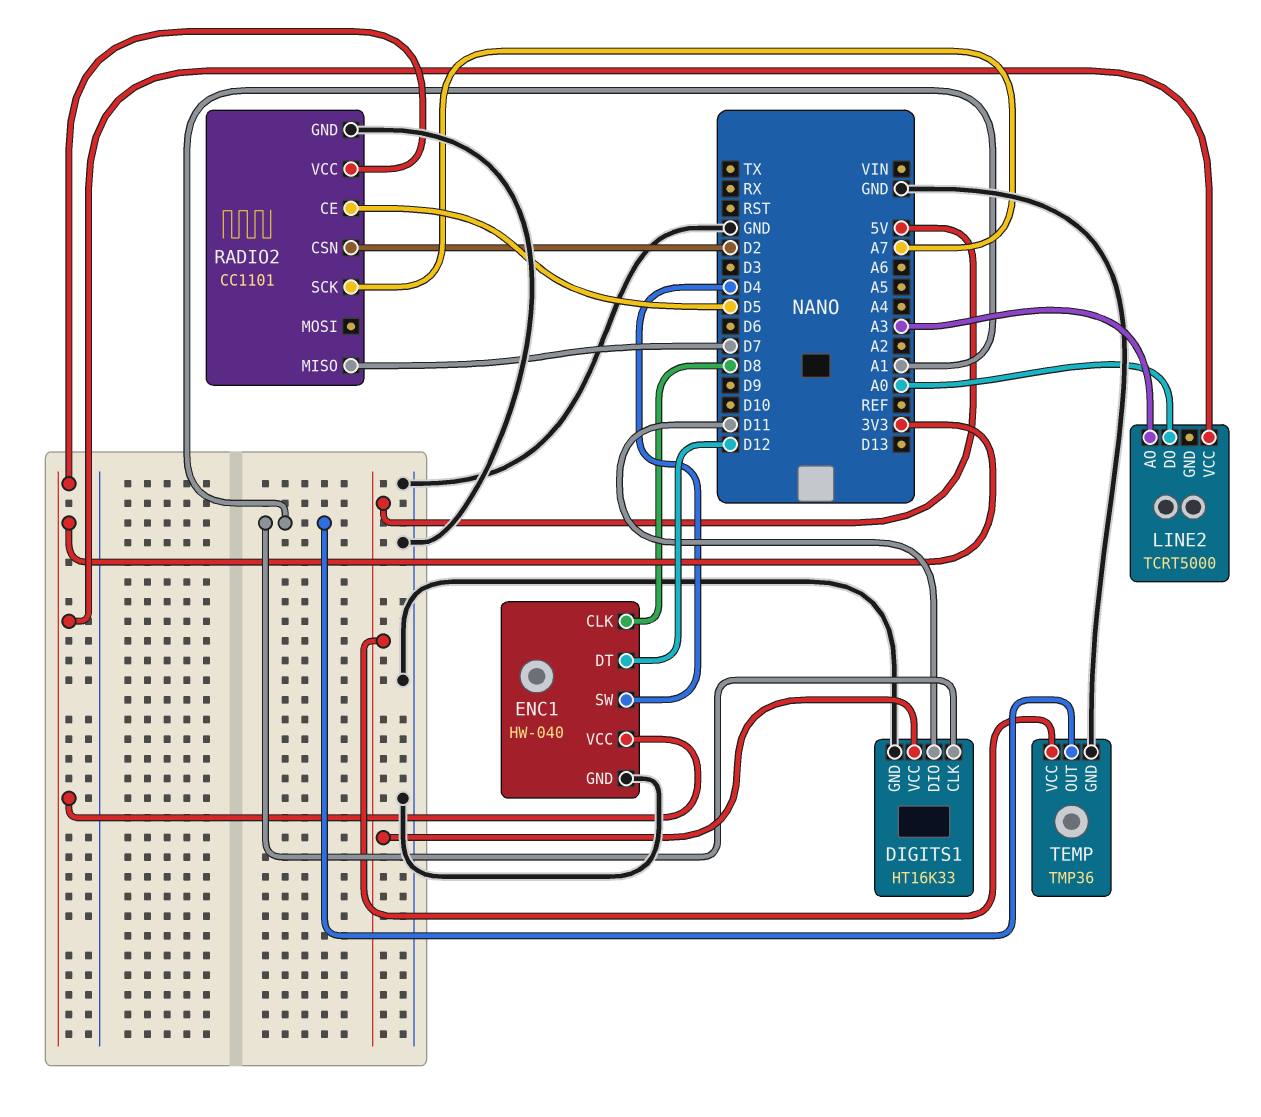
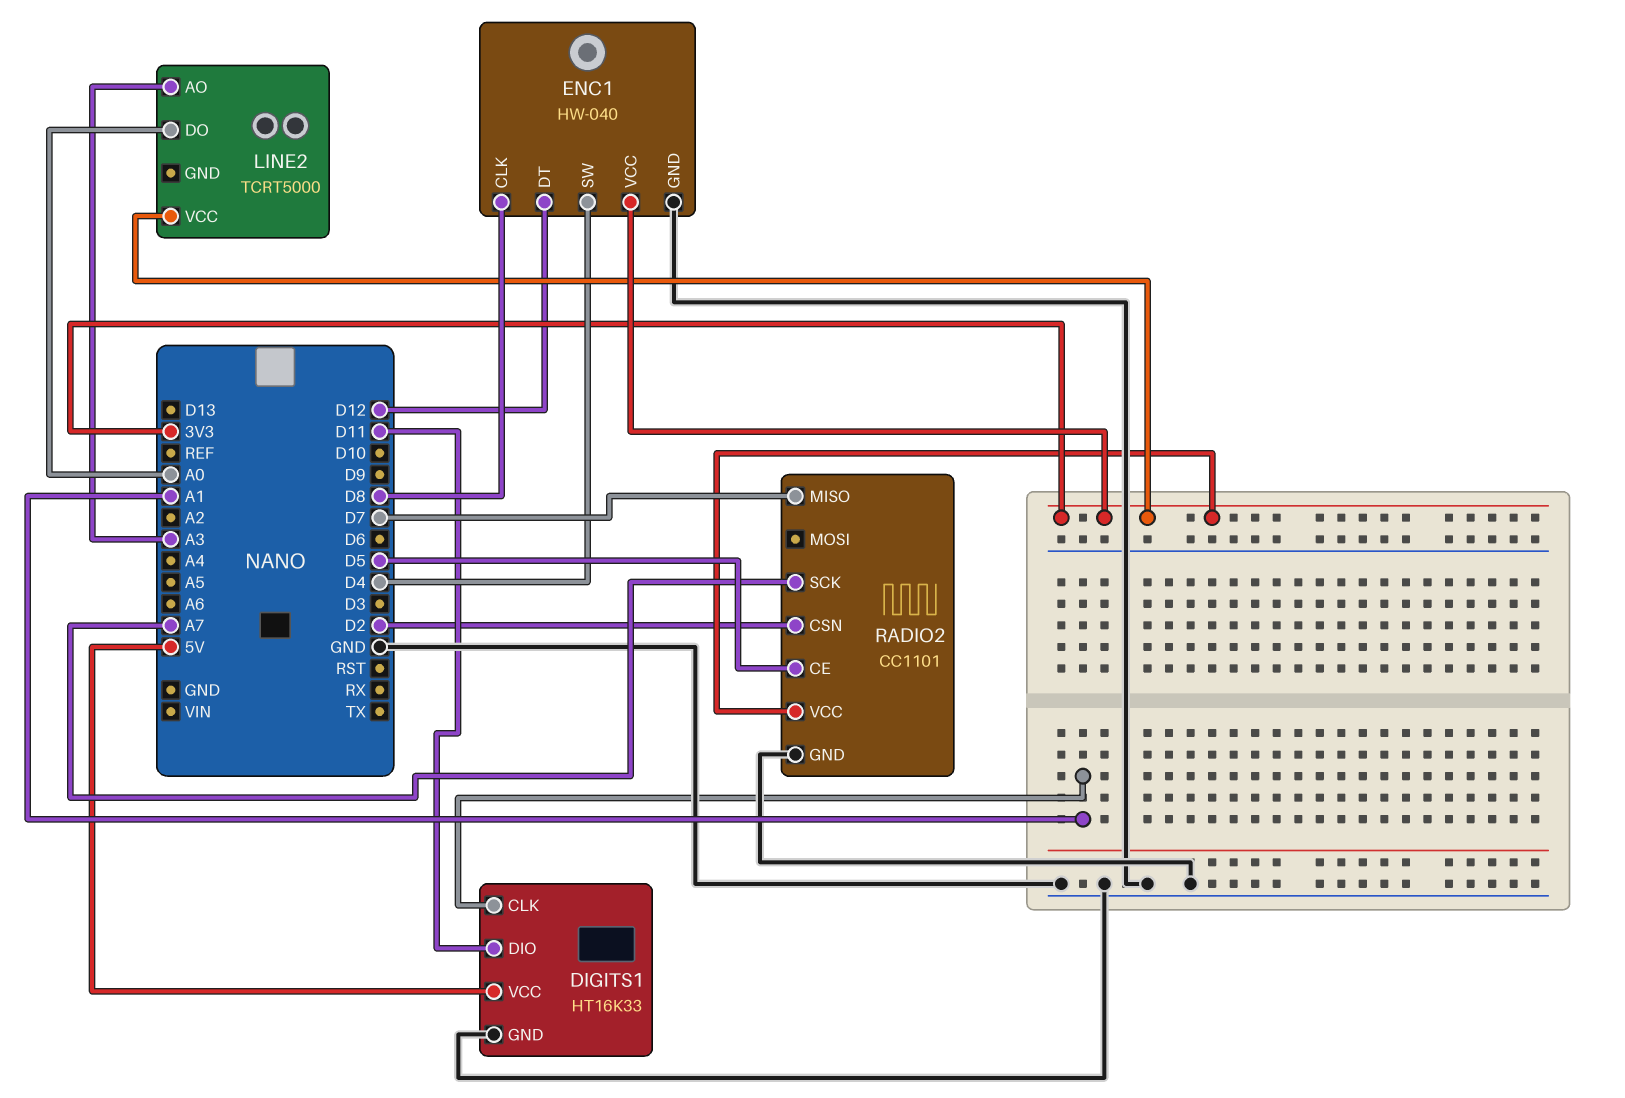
TEMP: TMP36 -> none
TEMP pin GND: GND -> none
TEMP pin OUT: A1 -> none
TEMP pin VCC: 5V -> none

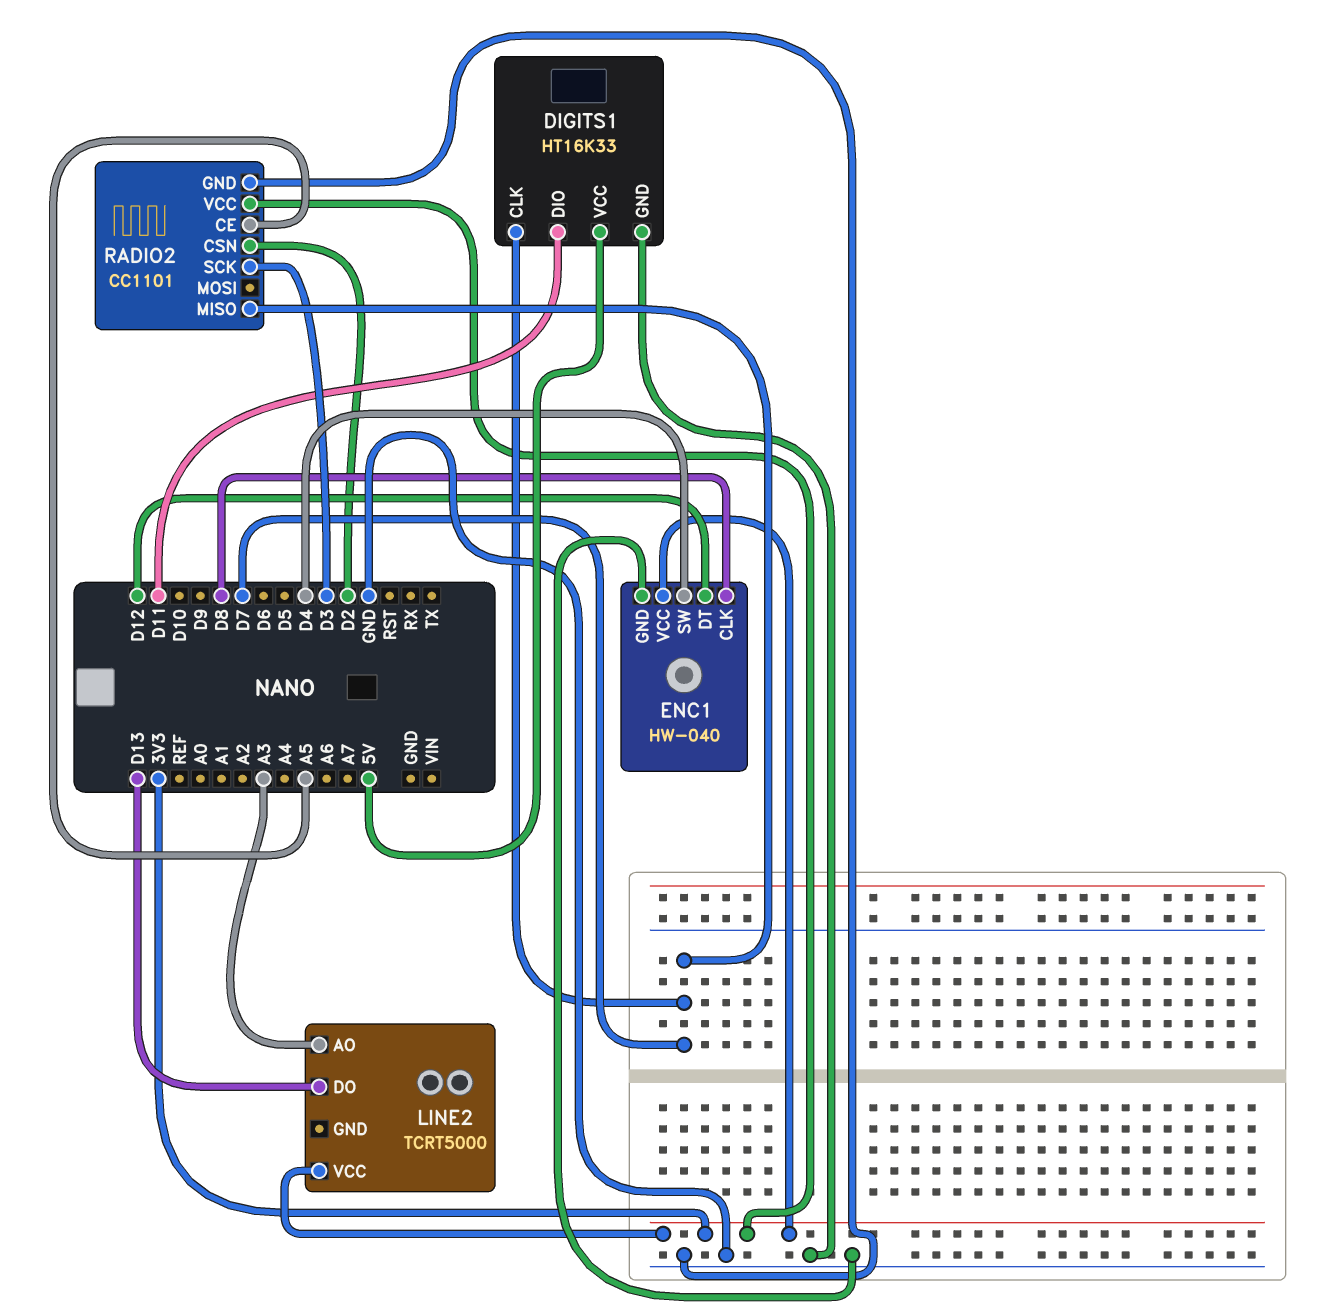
DIGITS1 pin CLK: A1 -> D7
LINE2 pin DO: A0 -> D13
RADIO2 pin CE: D5 -> A5
RADIO2 pin SCK: A7 -> D3

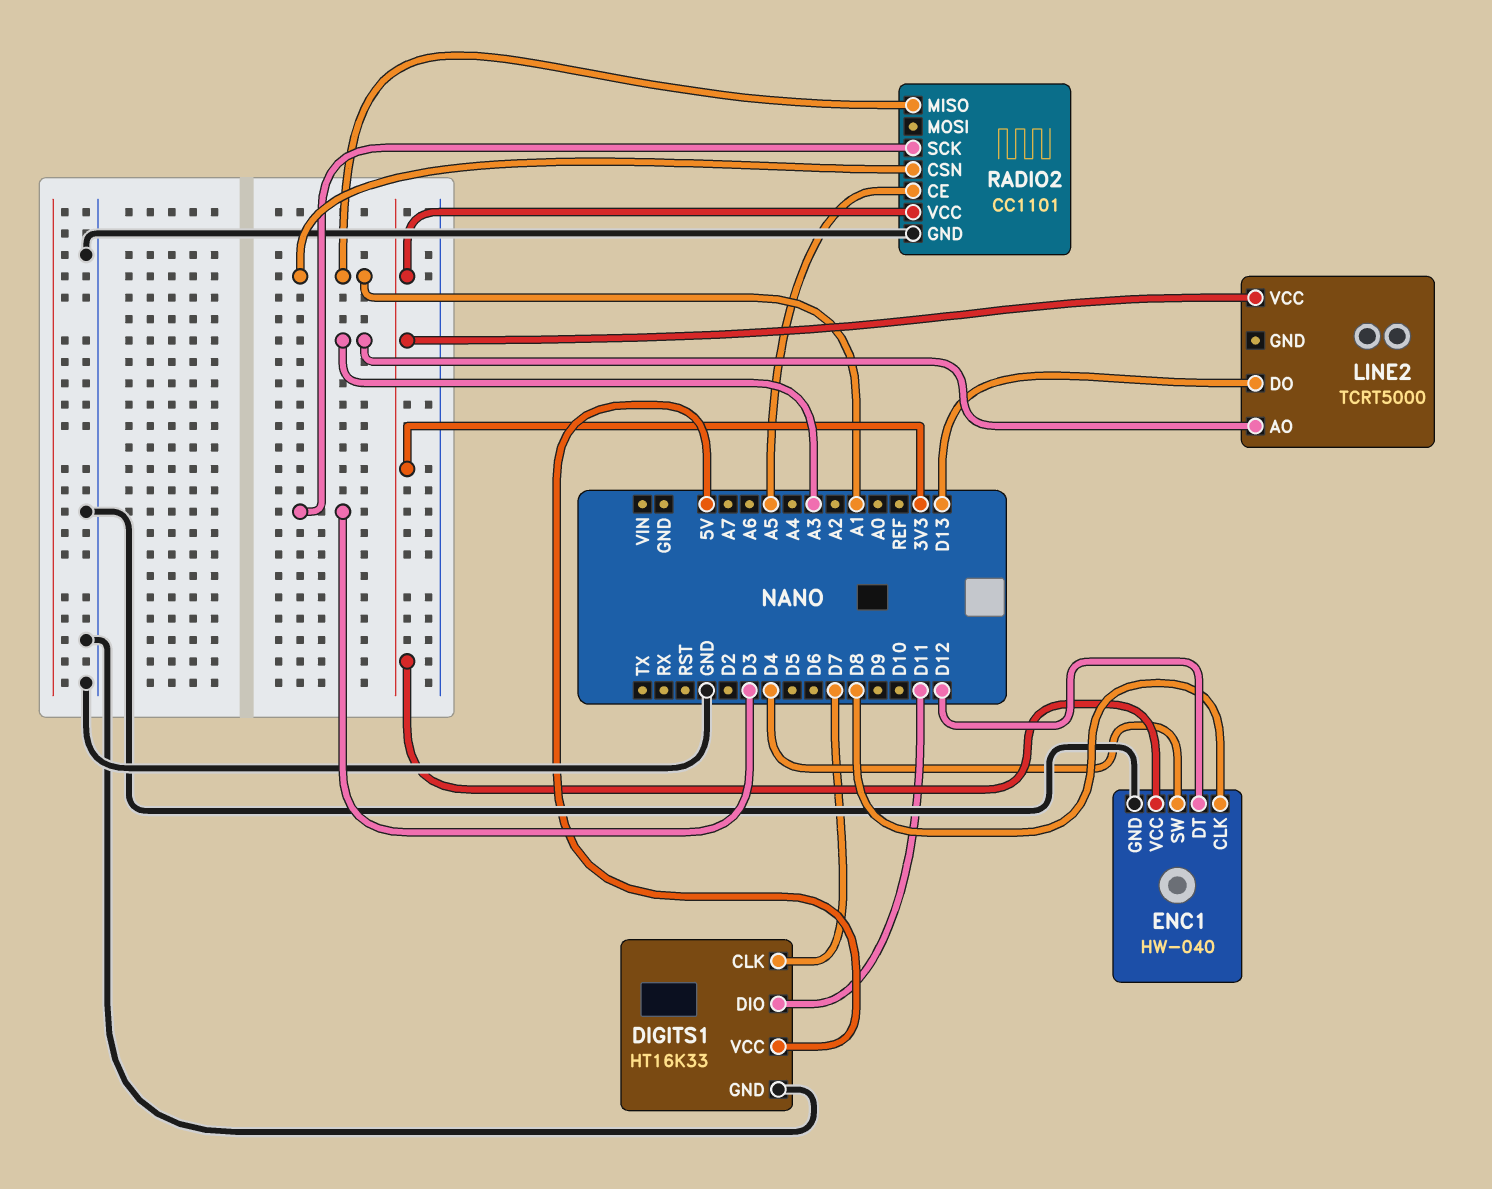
RADIO2 pin CSN: D2 -> A1
RADIO2 pin MISO: D7 -> A1

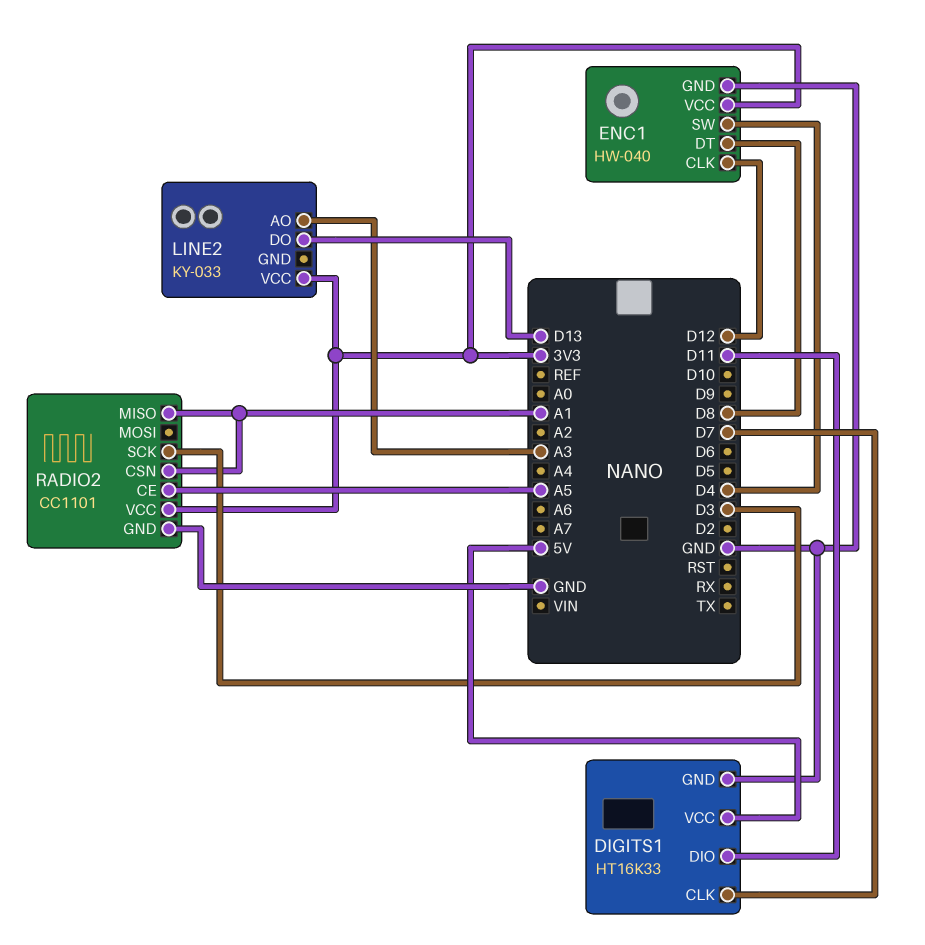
ENC1 pin CLK: D8 -> D12
ENC1 pin DT: D12 -> D8
LINE2: TCRT5000 -> KY-033

